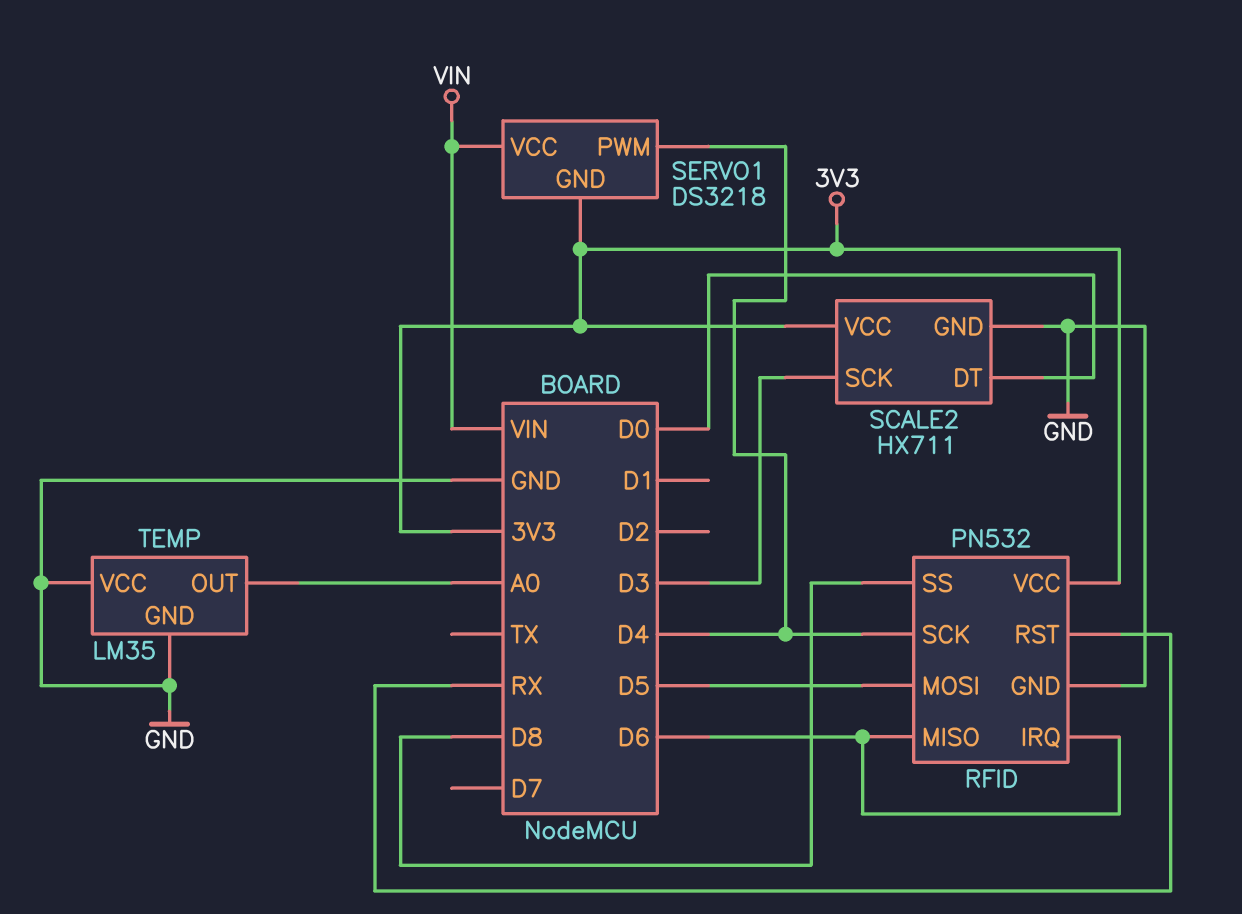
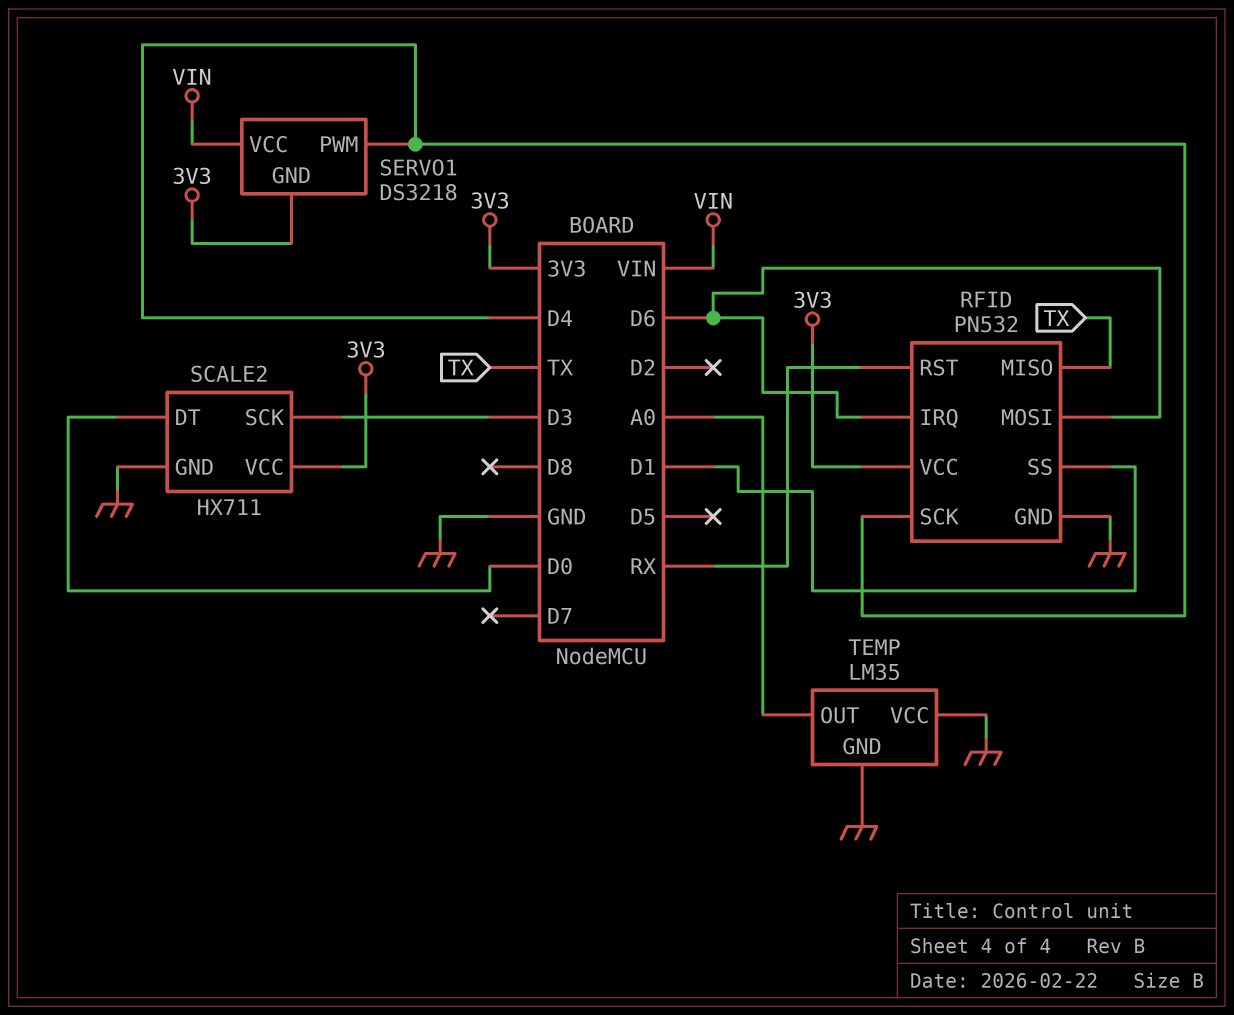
RFID pin MISO: D6 -> TX
RFID pin MOSI: D5 -> D6
RFID pin SS: D8 -> D1

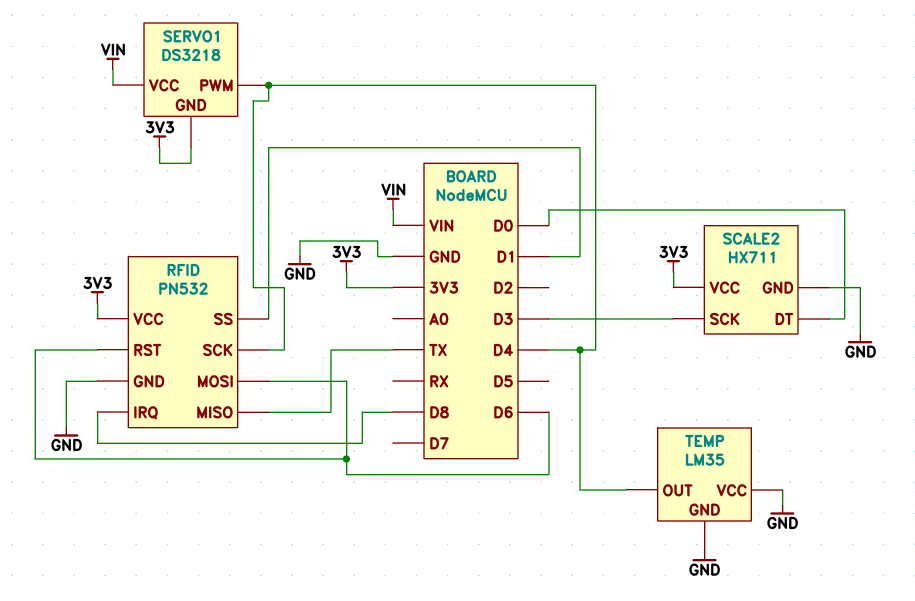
RFID pin IRQ: D6 -> D8
RFID pin RST: RX -> D6
TEMP pin OUT: A0 -> D4

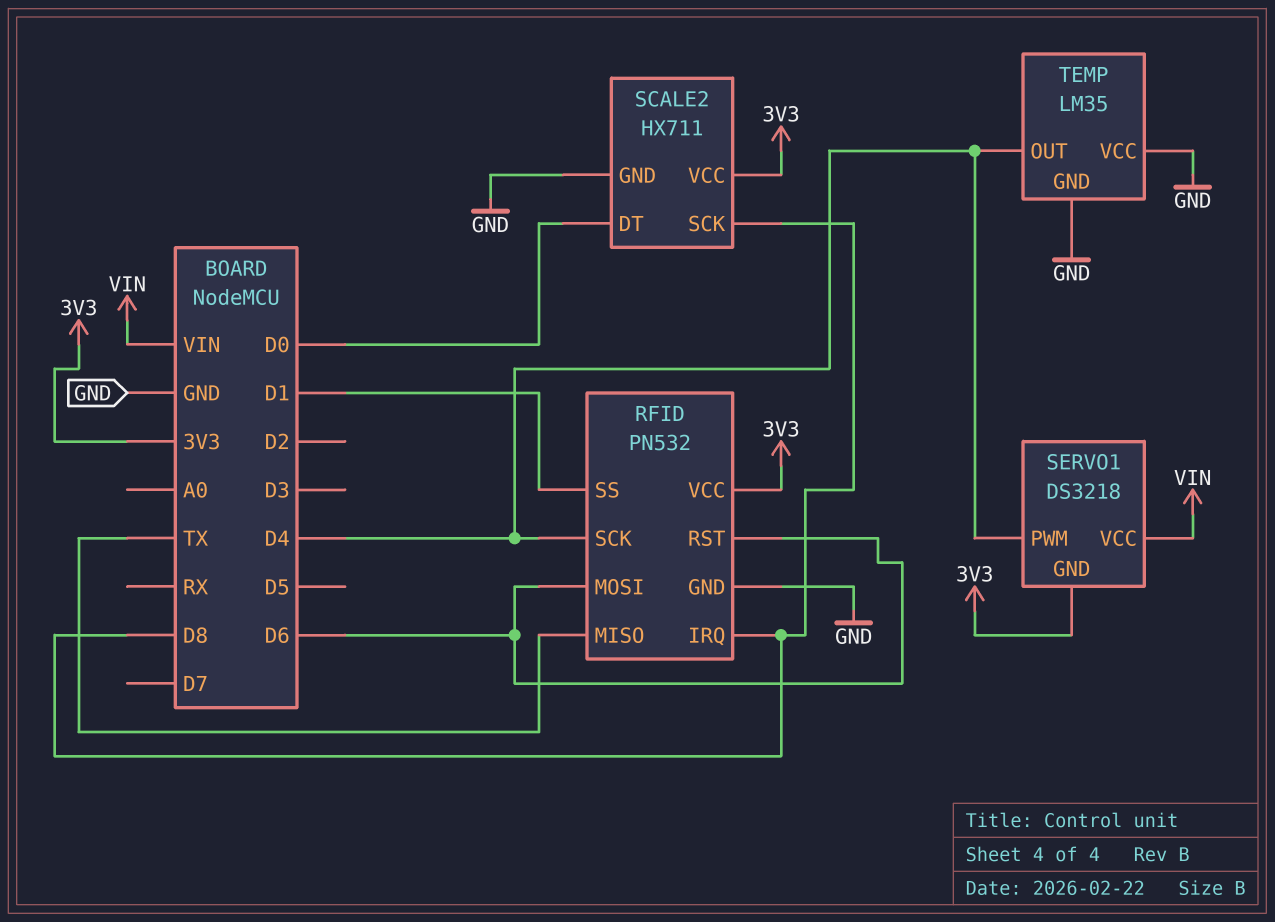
SCALE2 pin SCK: D3 -> D8

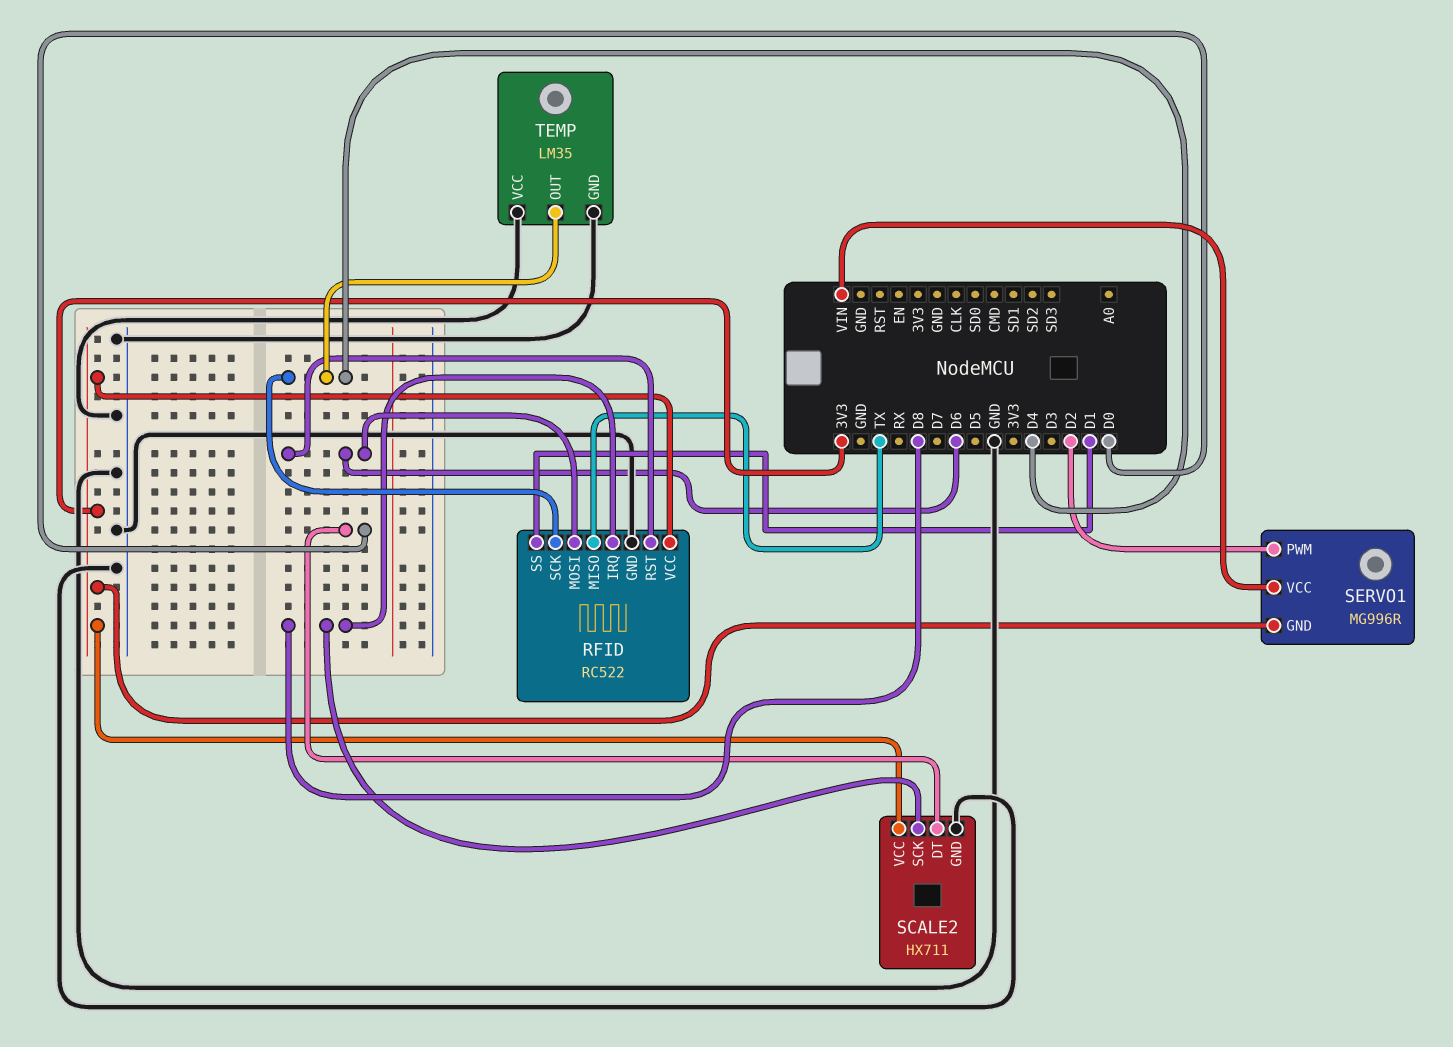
RFID: PN532 -> RC522
SERVO1: DS3218 -> MG996R
SERVO1 pin PWM: D4 -> D2

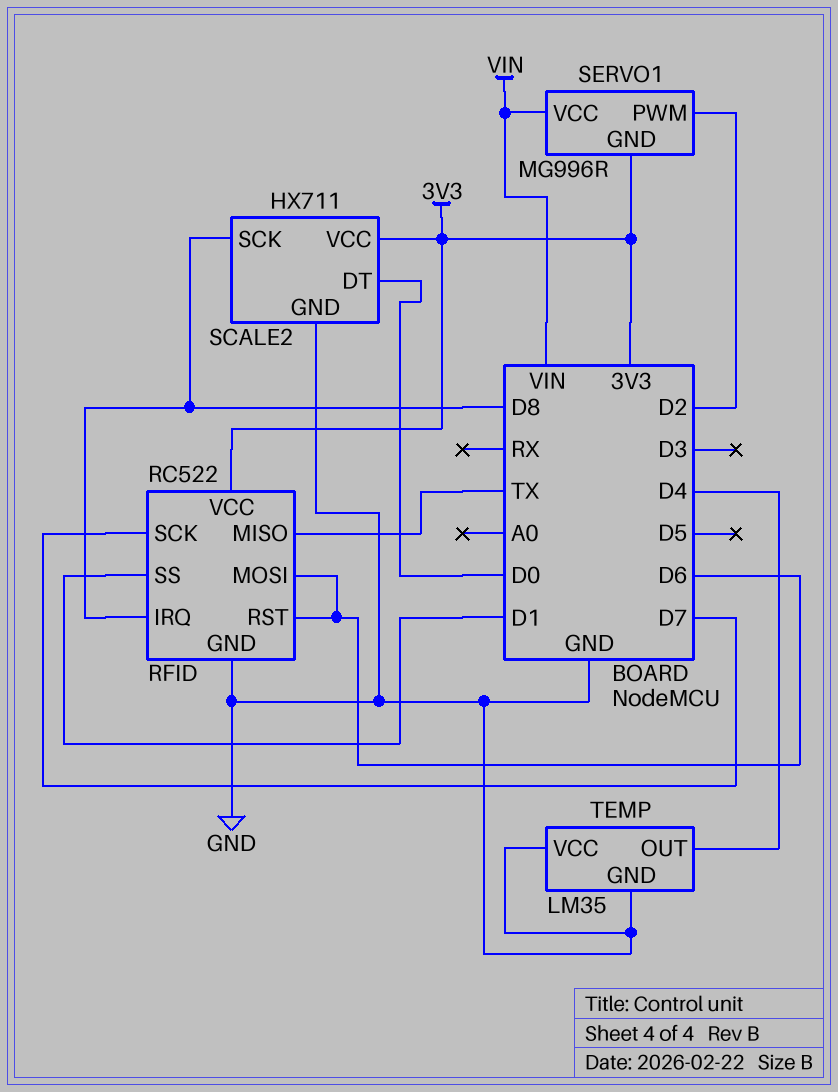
RFID pin SCK: D4 -> D7

